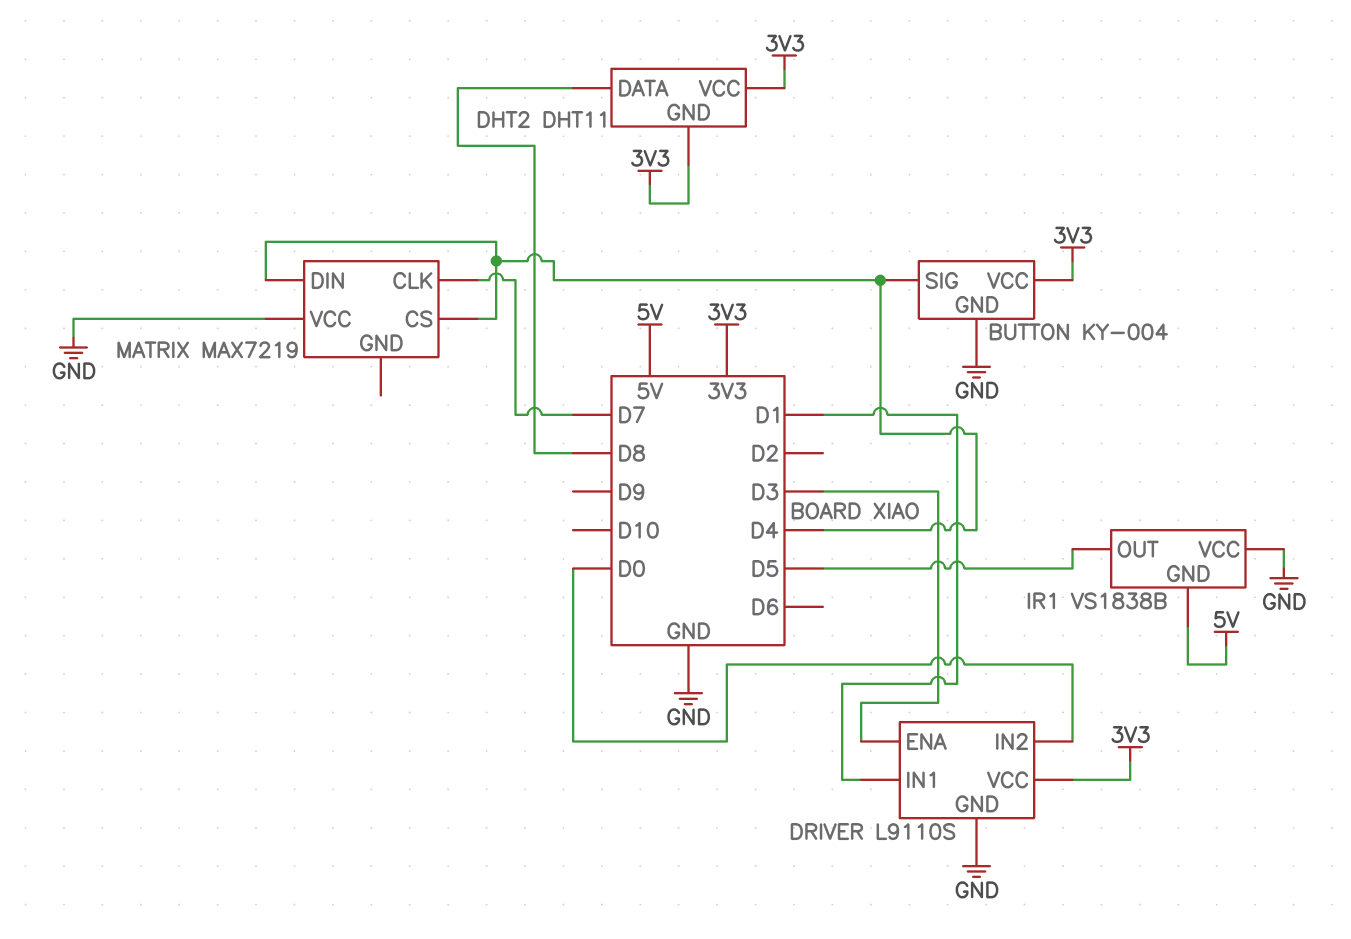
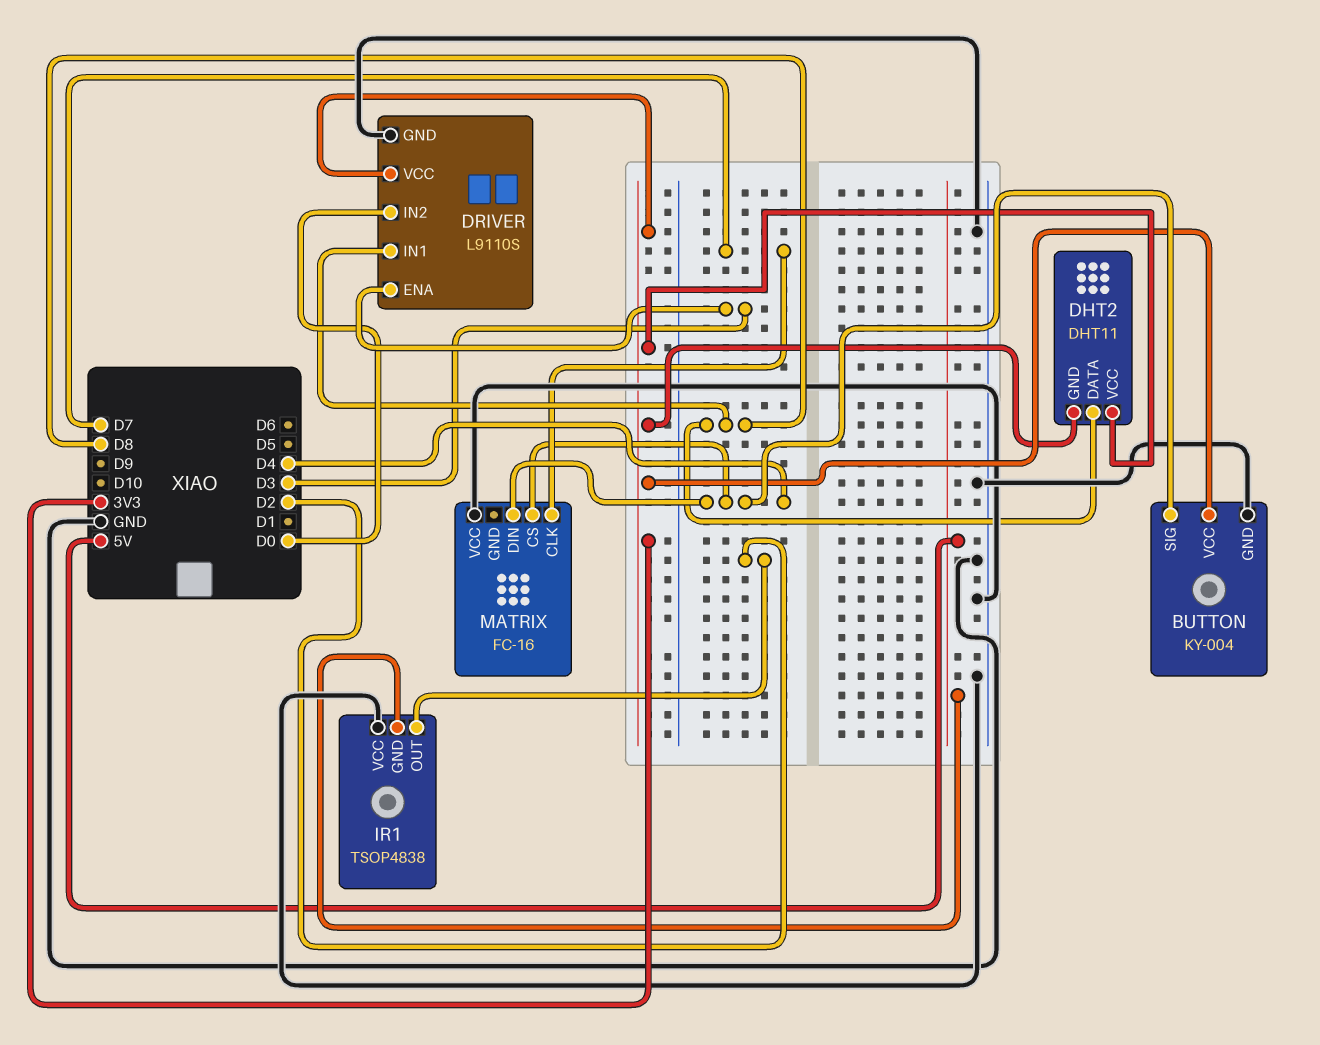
DRIVER pin IN1: D1 -> D8
IR1: VS1838B -> TSOP4838
IR1 pin OUT: D5 -> D2
MATRIX: MAX7219 -> FC-16

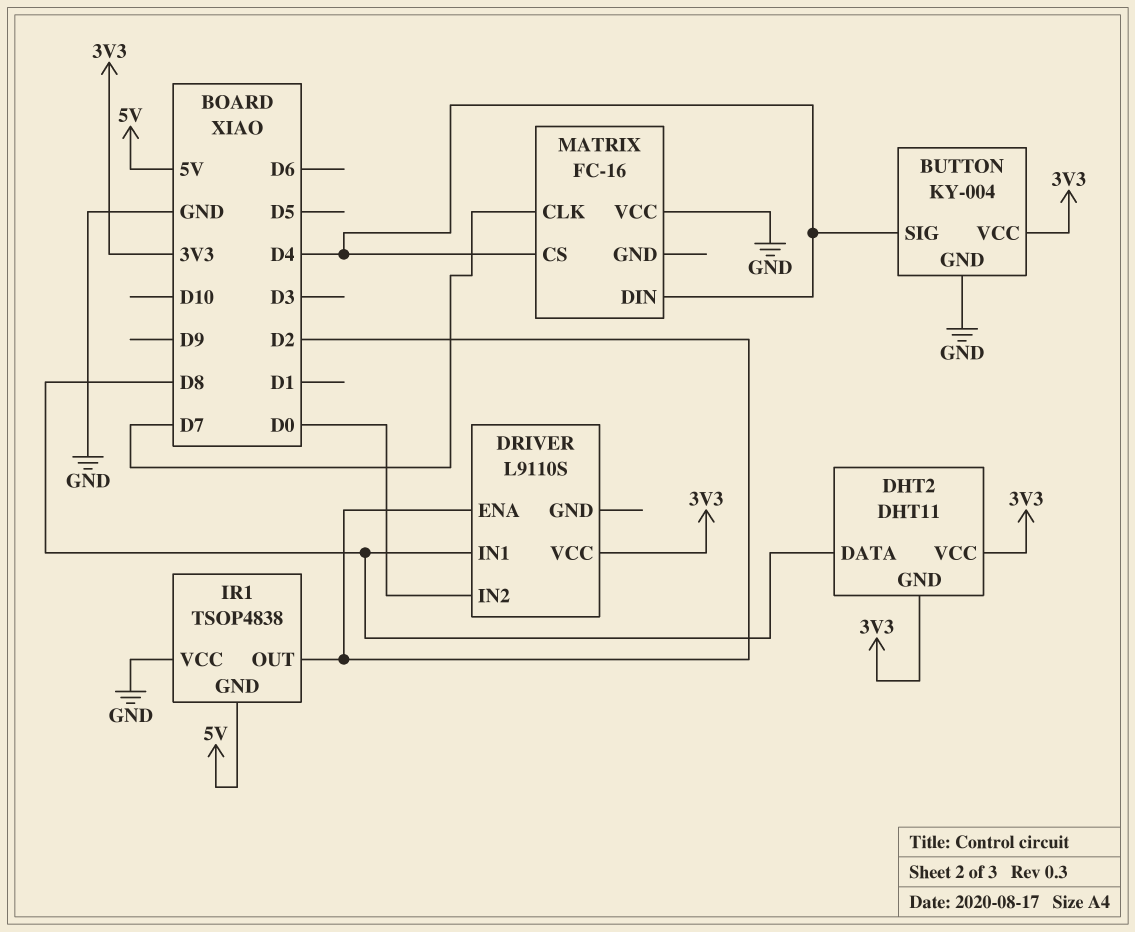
DRIVER pin ENA: D3 -> D2
DRIVER pin GND: GND -> none

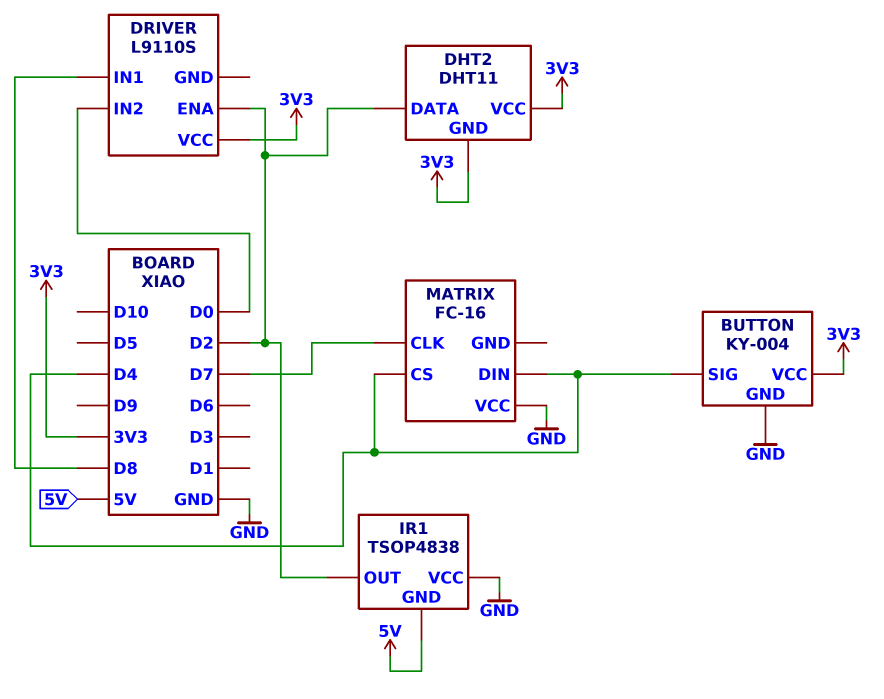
DHT2 pin DATA: D8 -> D2

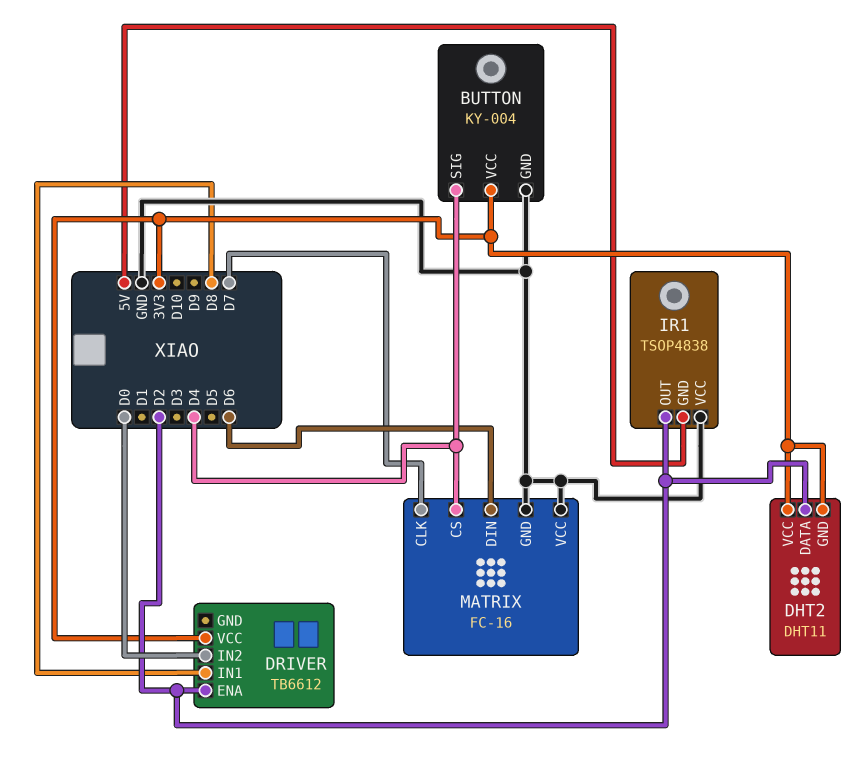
DRIVER: L9110S -> TB6612
MATRIX pin DIN: D4 -> D6
MATRIX pin GND: none -> GND

